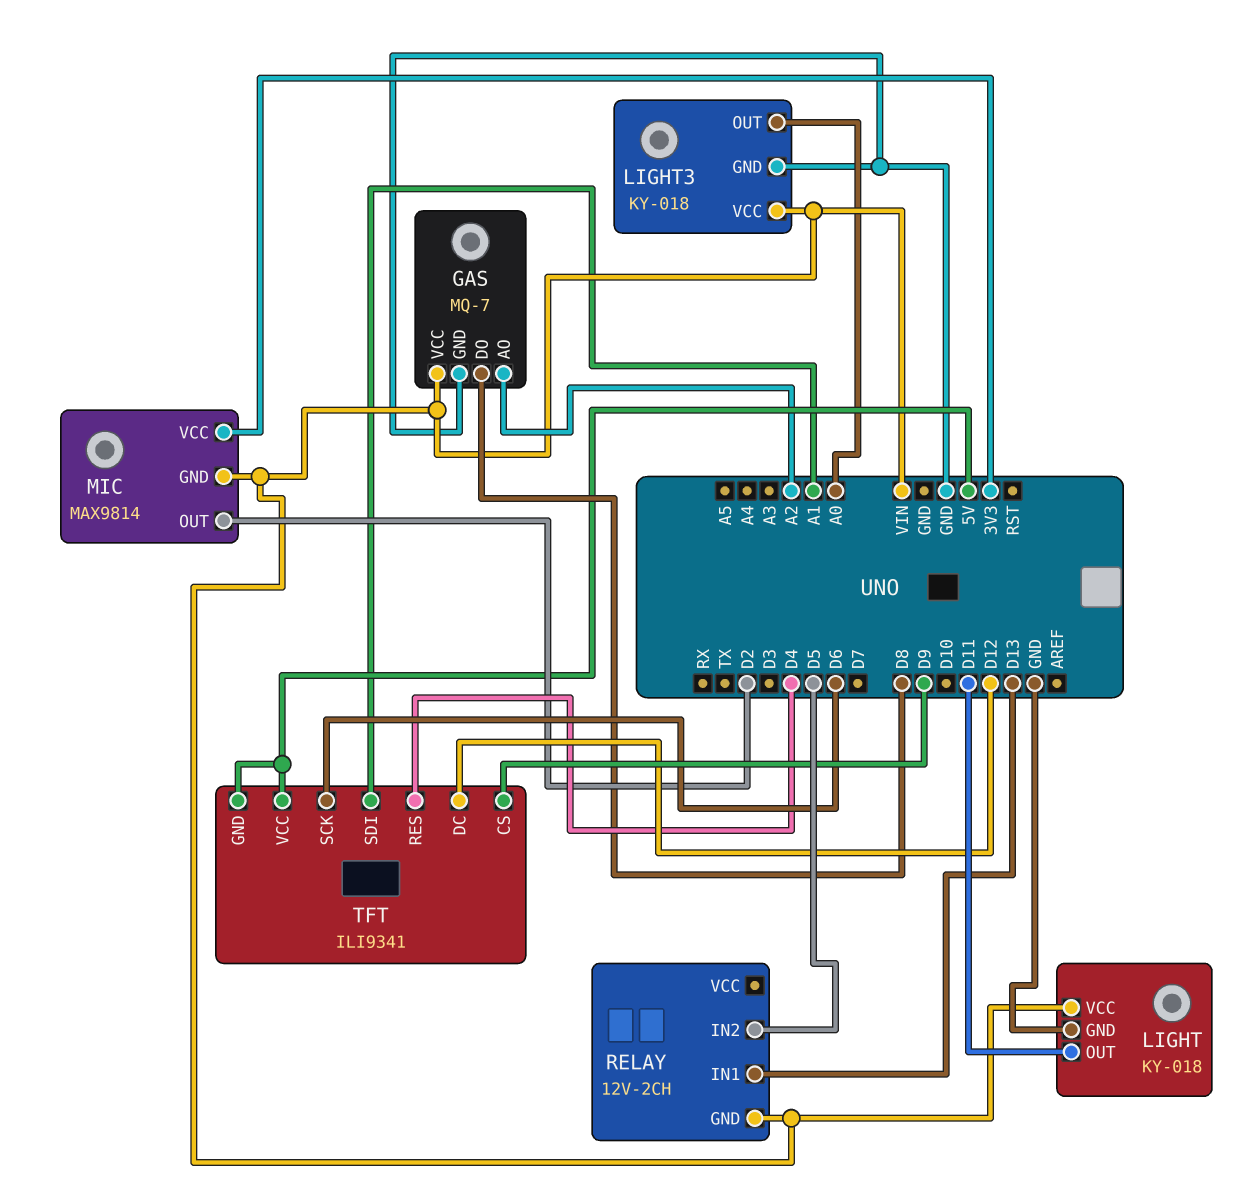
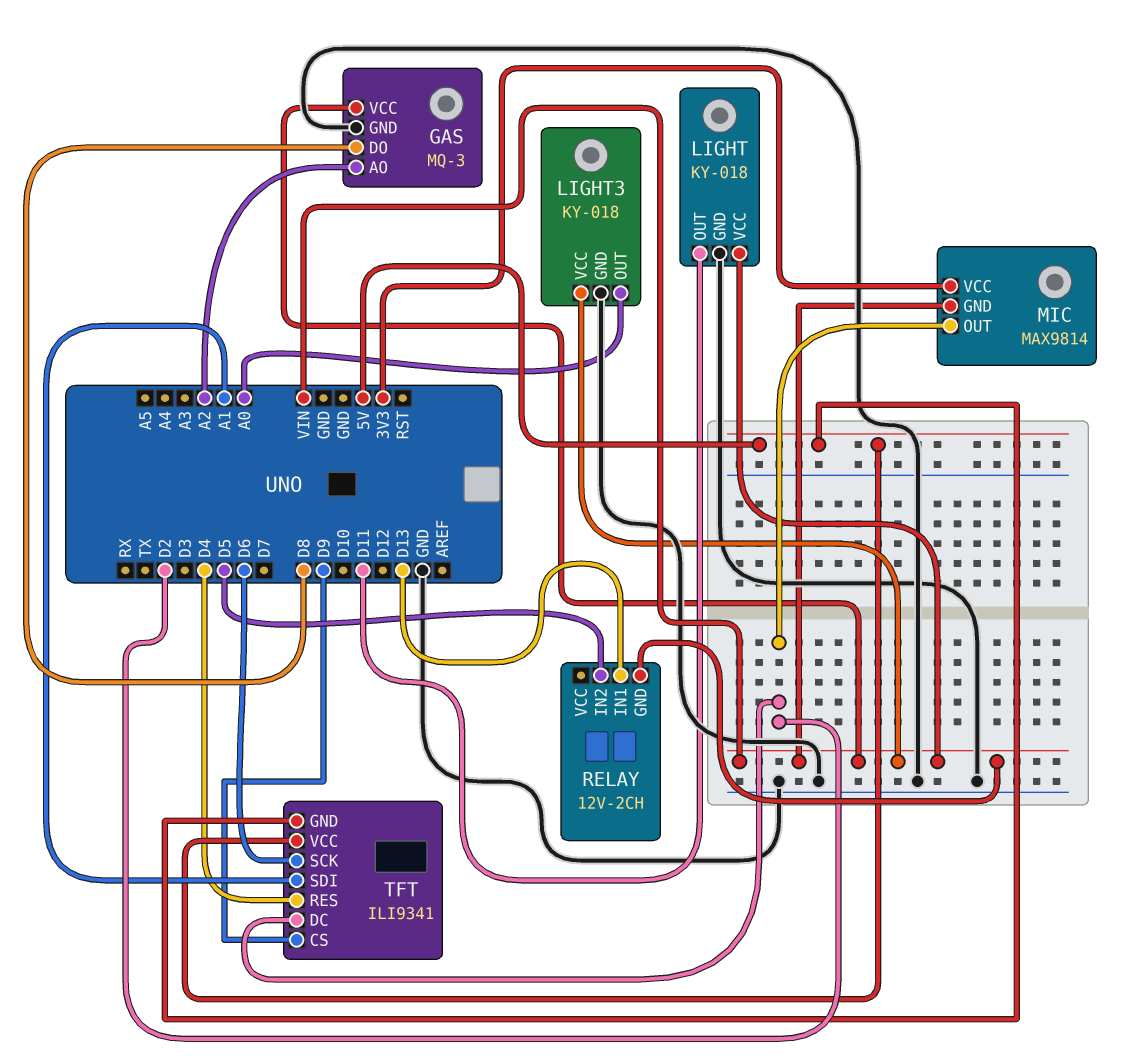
GAS: MQ-7 -> MQ-3
TFT pin DC: D12 -> D2

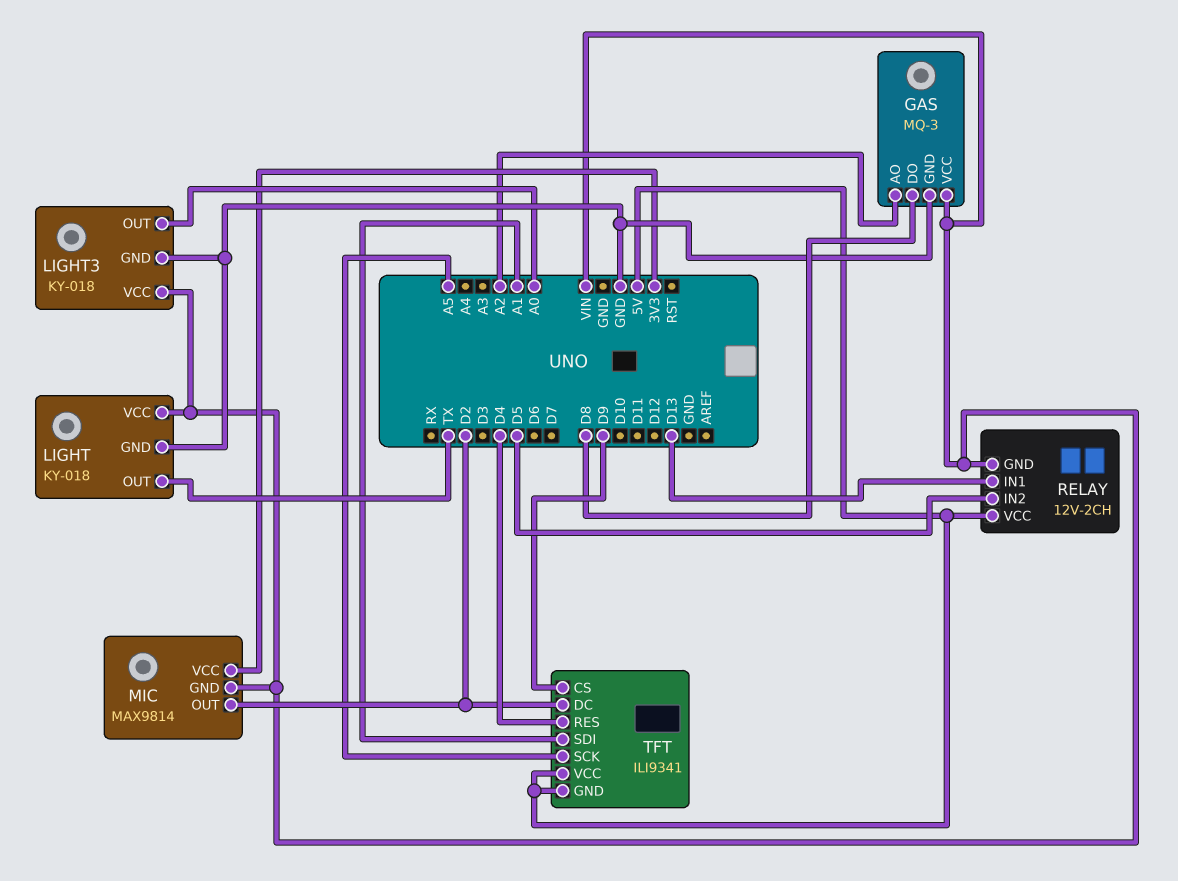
LIGHT pin OUT: D11 -> TX
RELAY pin VCC: none -> 5V
TFT pin SCK: D6 -> A5

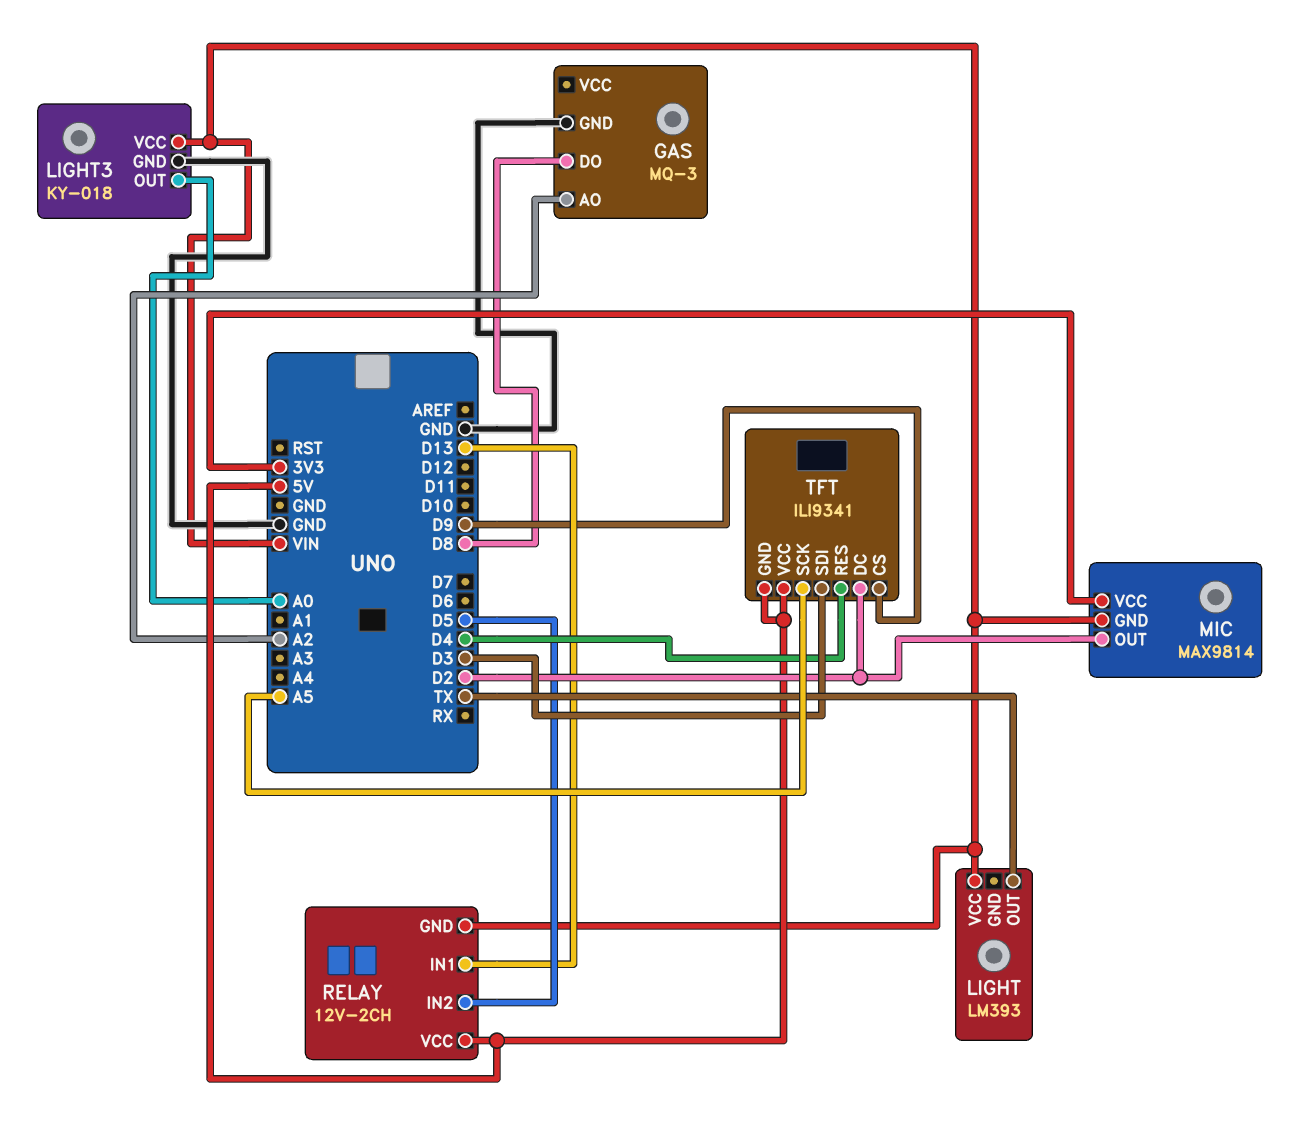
GAS pin VCC: VIN -> none
LIGHT: KY-018 -> LM393
LIGHT pin GND: GND -> none
TFT pin SDI: A1 -> D3

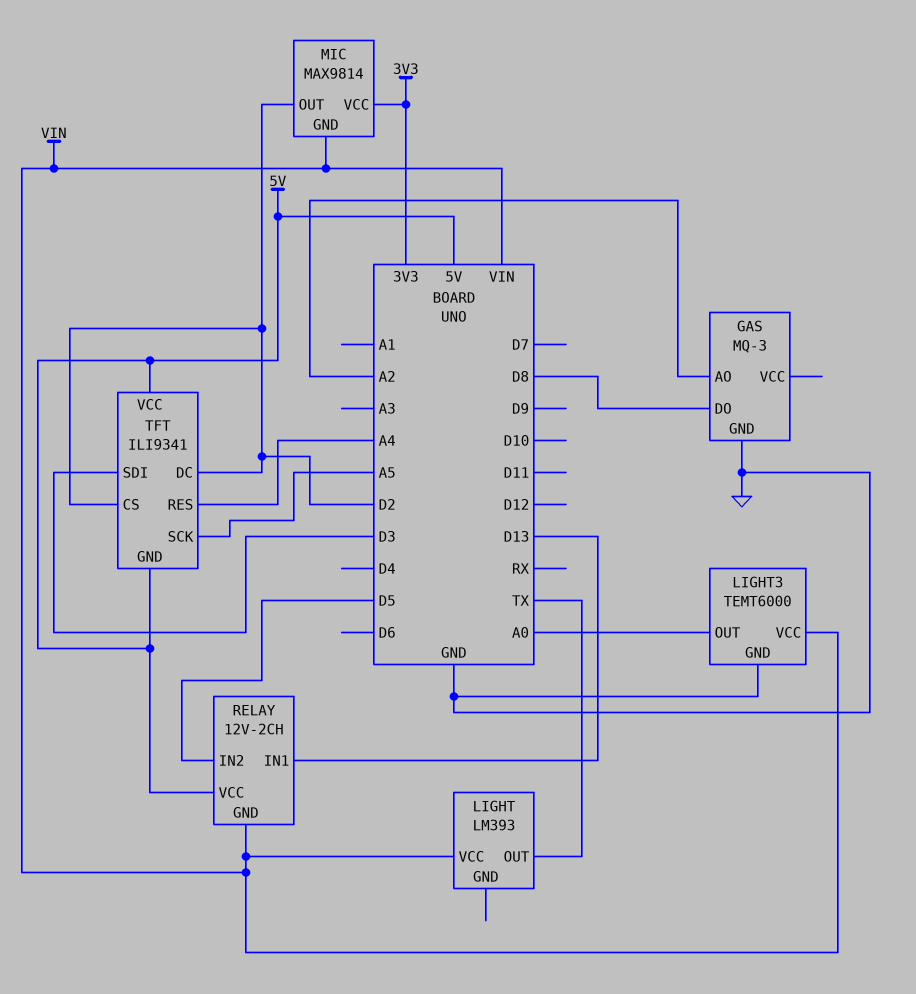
LIGHT3: KY-018 -> TEMT6000
TFT pin CS: D9 -> D2
TFT pin RES: D4 -> A4

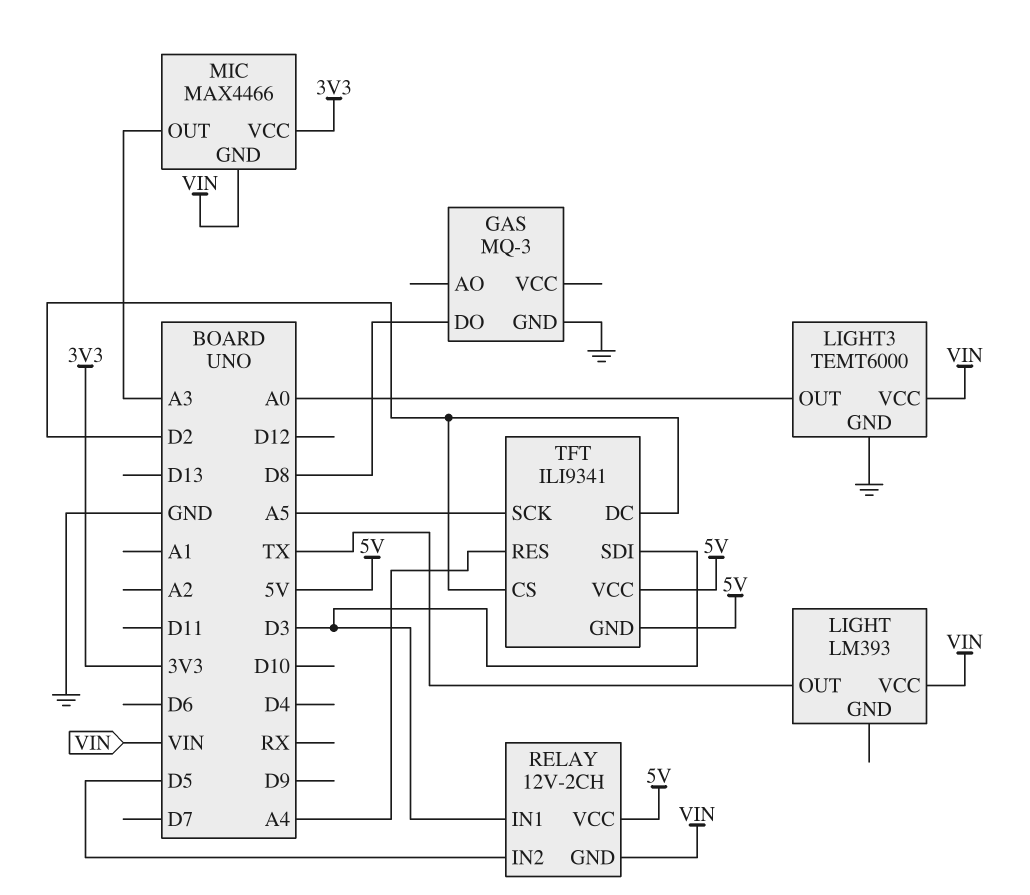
GAS pin AO: A2 -> none
MIC: MAX9814 -> MAX4466
MIC pin OUT: D2 -> A3
RELAY pin IN1: D13 -> D3

